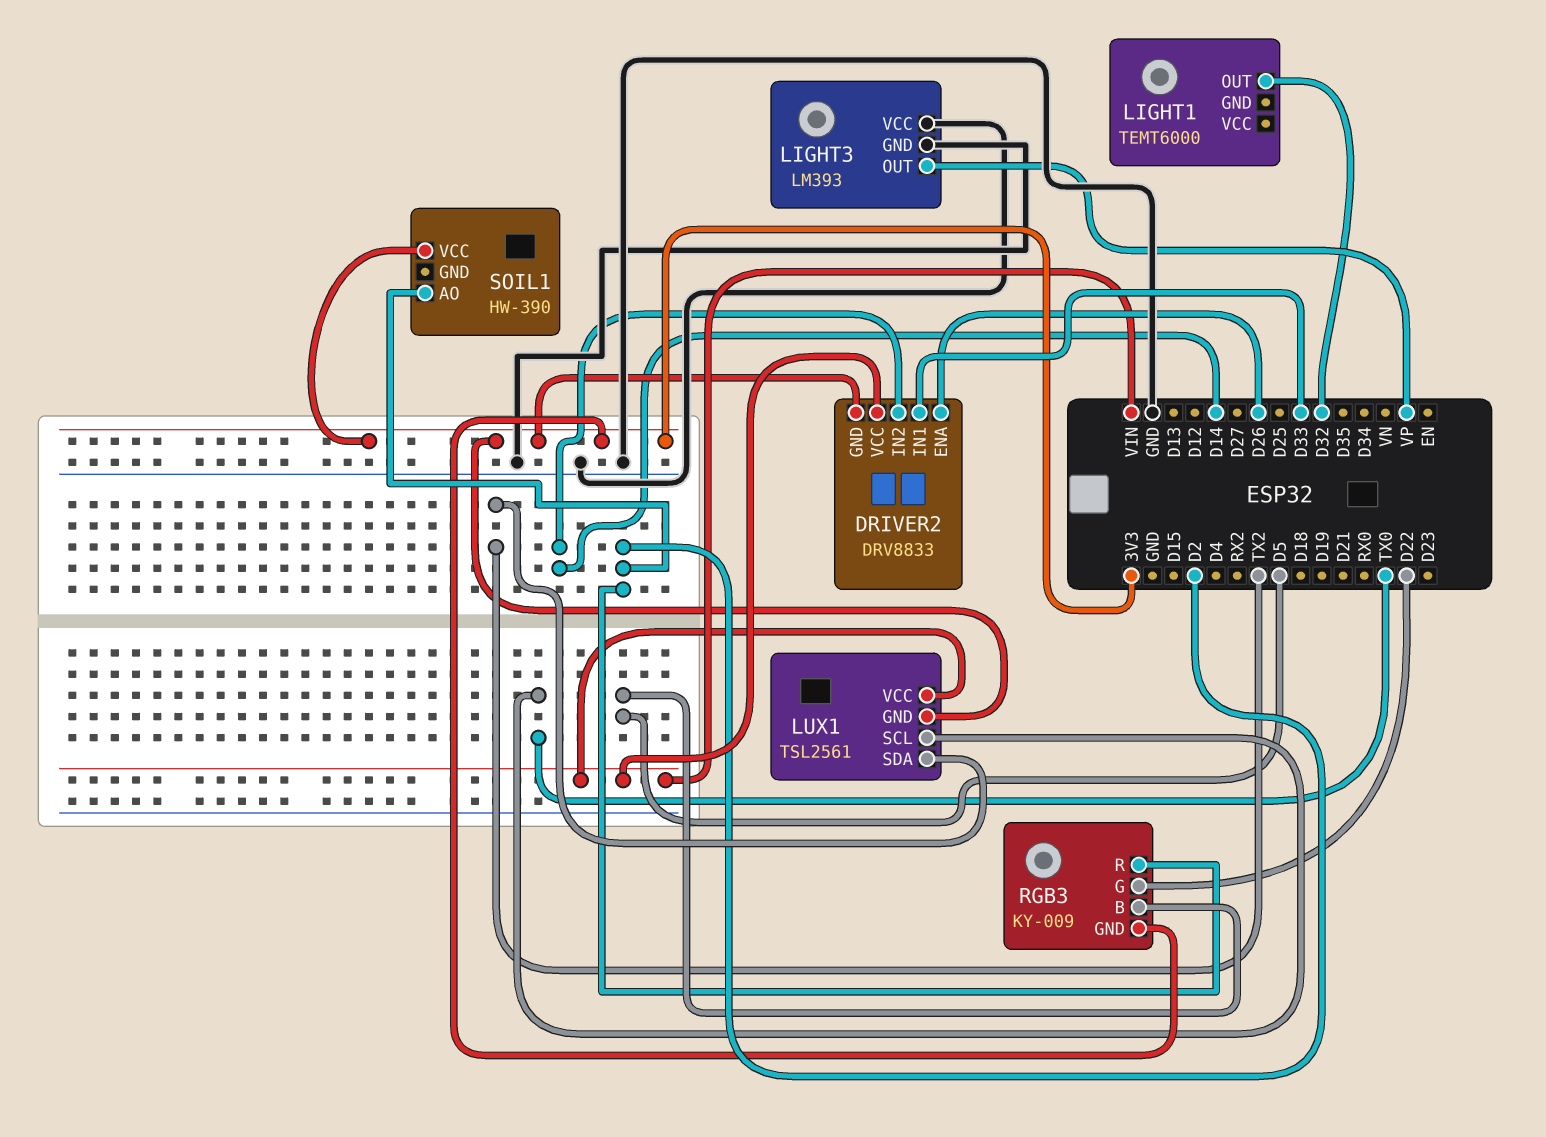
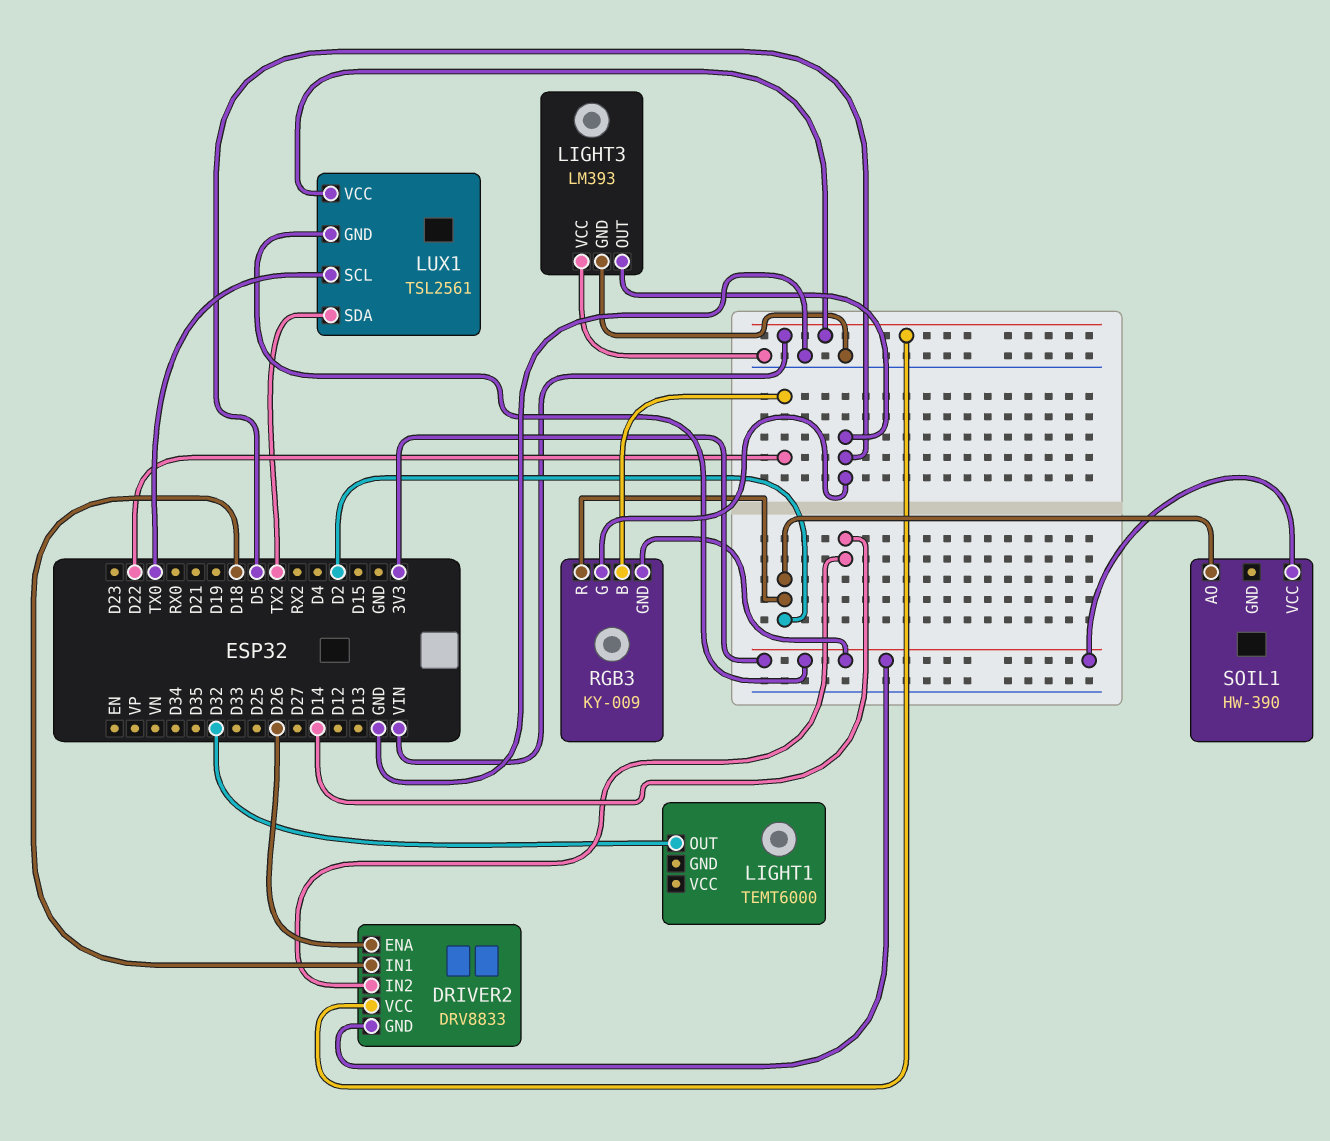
DRIVER2 pin IN1: D33 -> D18
LIGHT3 pin OUT: VP -> D5
RGB3 pin B: D5 -> D22
RGB3 pin G: D22 -> D5

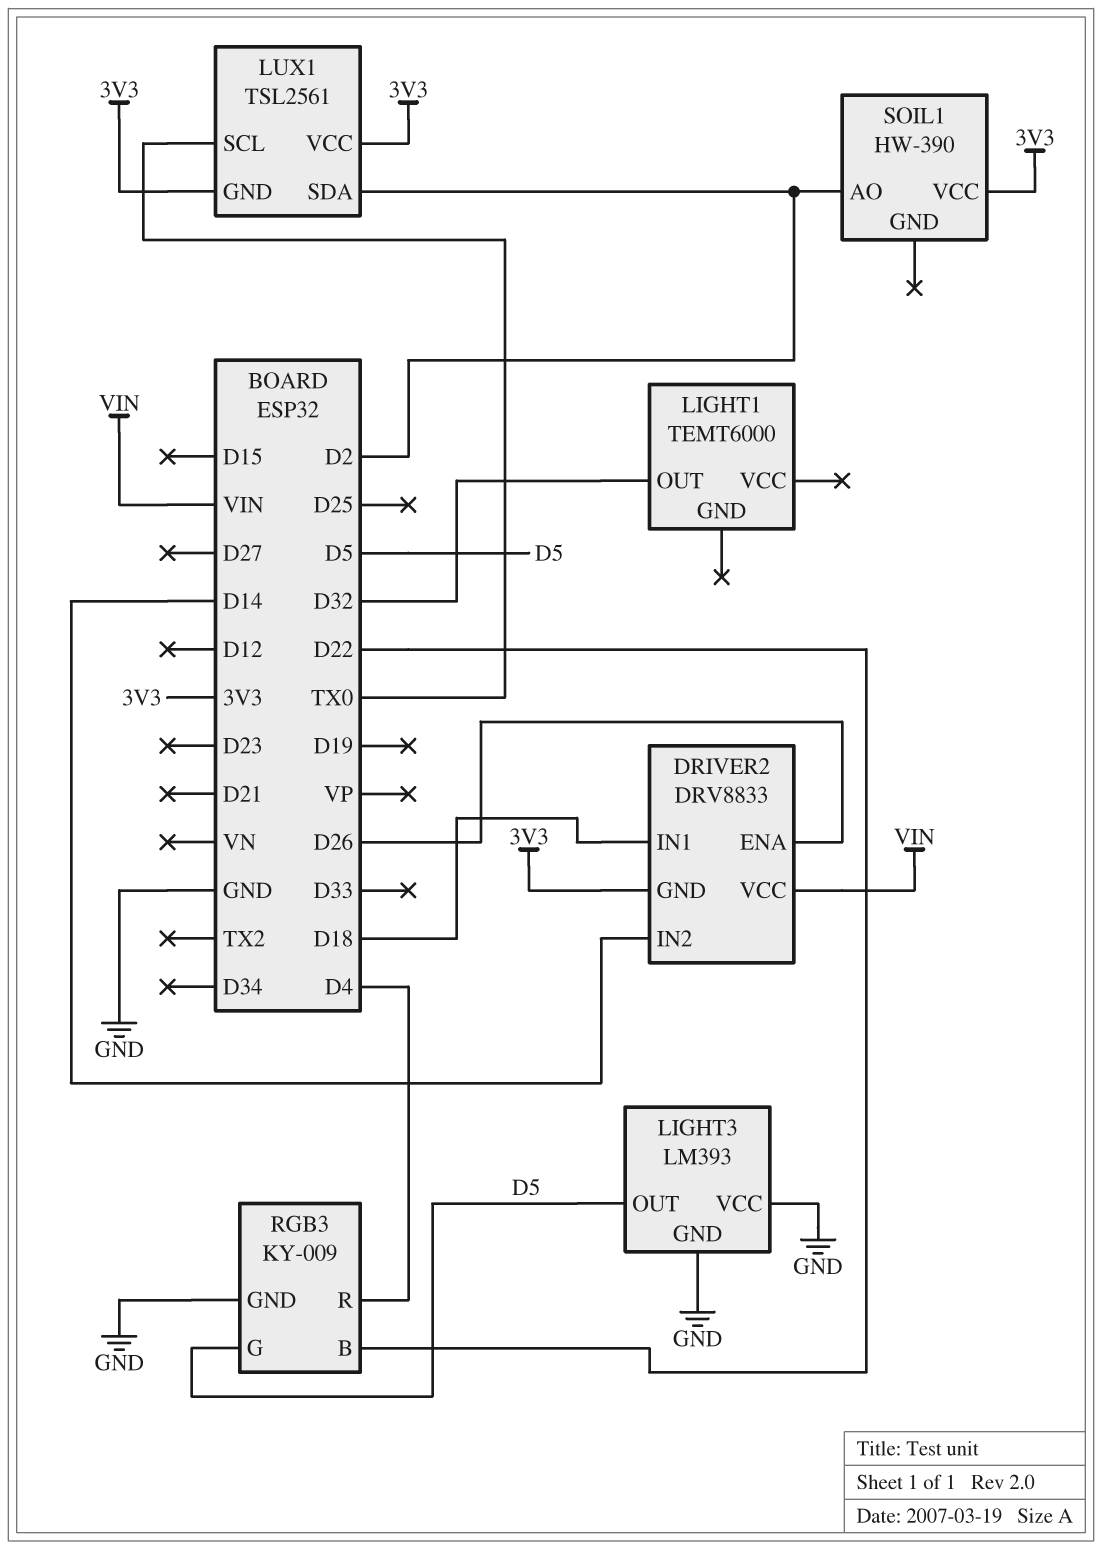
LUX1 pin SDA: TX2 -> D2
LUX1 pin VCC: VIN -> 3V3
RGB3 pin GND: 3V3 -> GND
RGB3 pin R: D2 -> D4

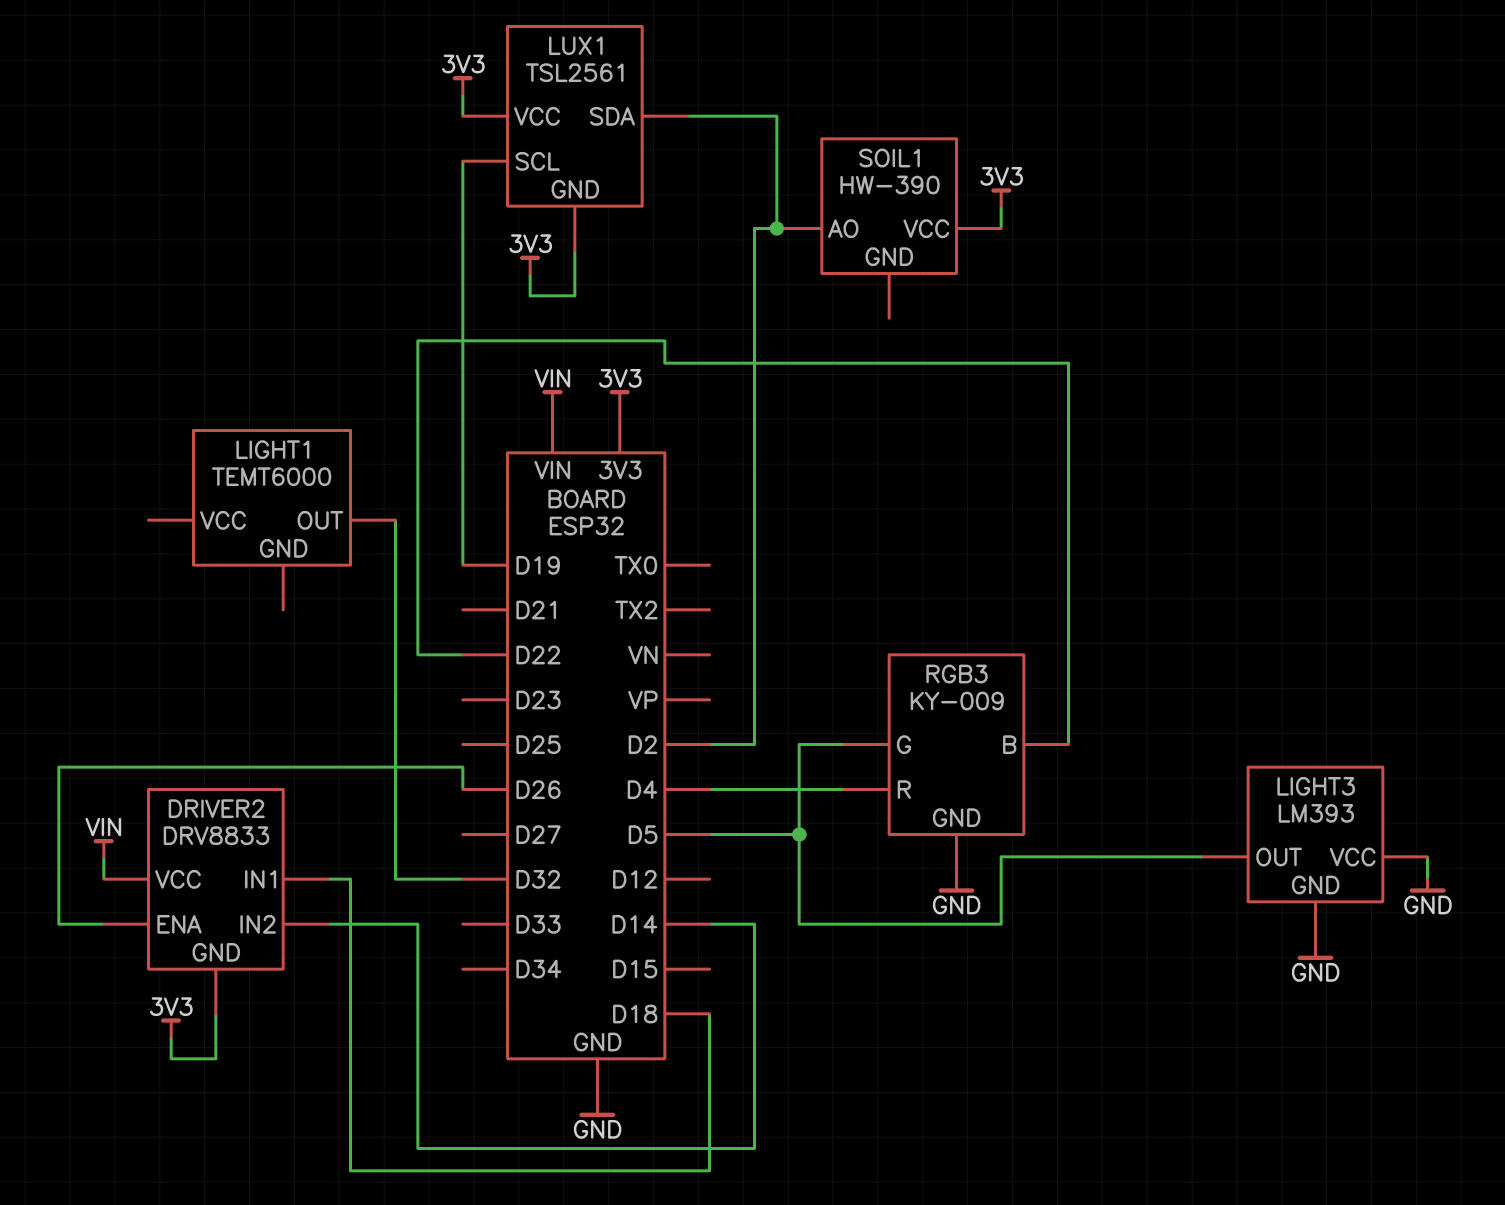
LUX1 pin SCL: TX0 -> D19

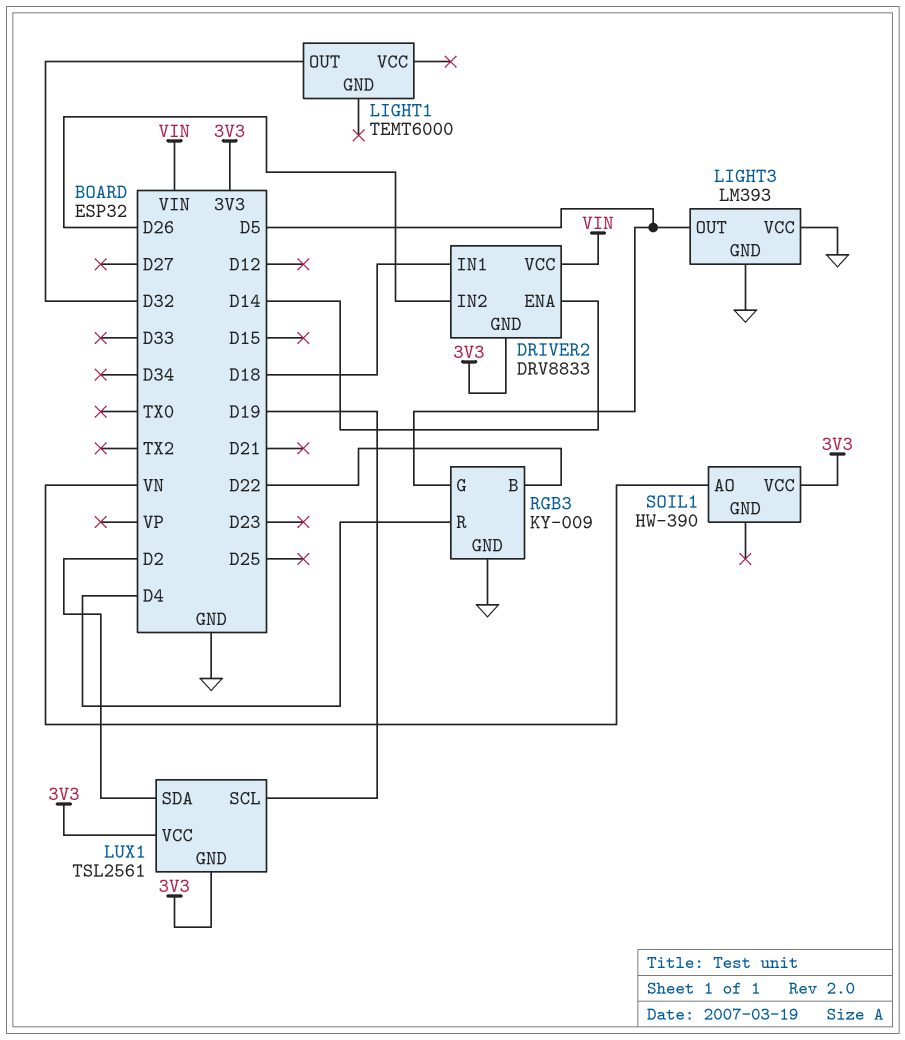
DRIVER2 pin ENA: D26 -> D14
DRIVER2 pin IN2: D14 -> D26
SOIL1 pin AO: D2 -> VN

